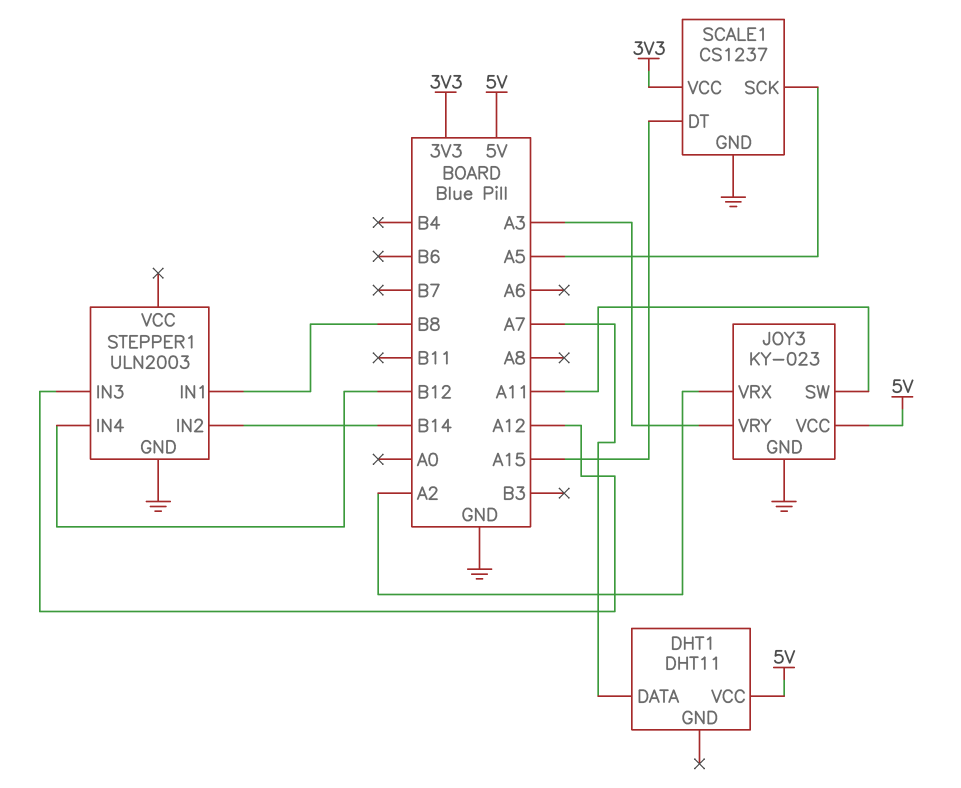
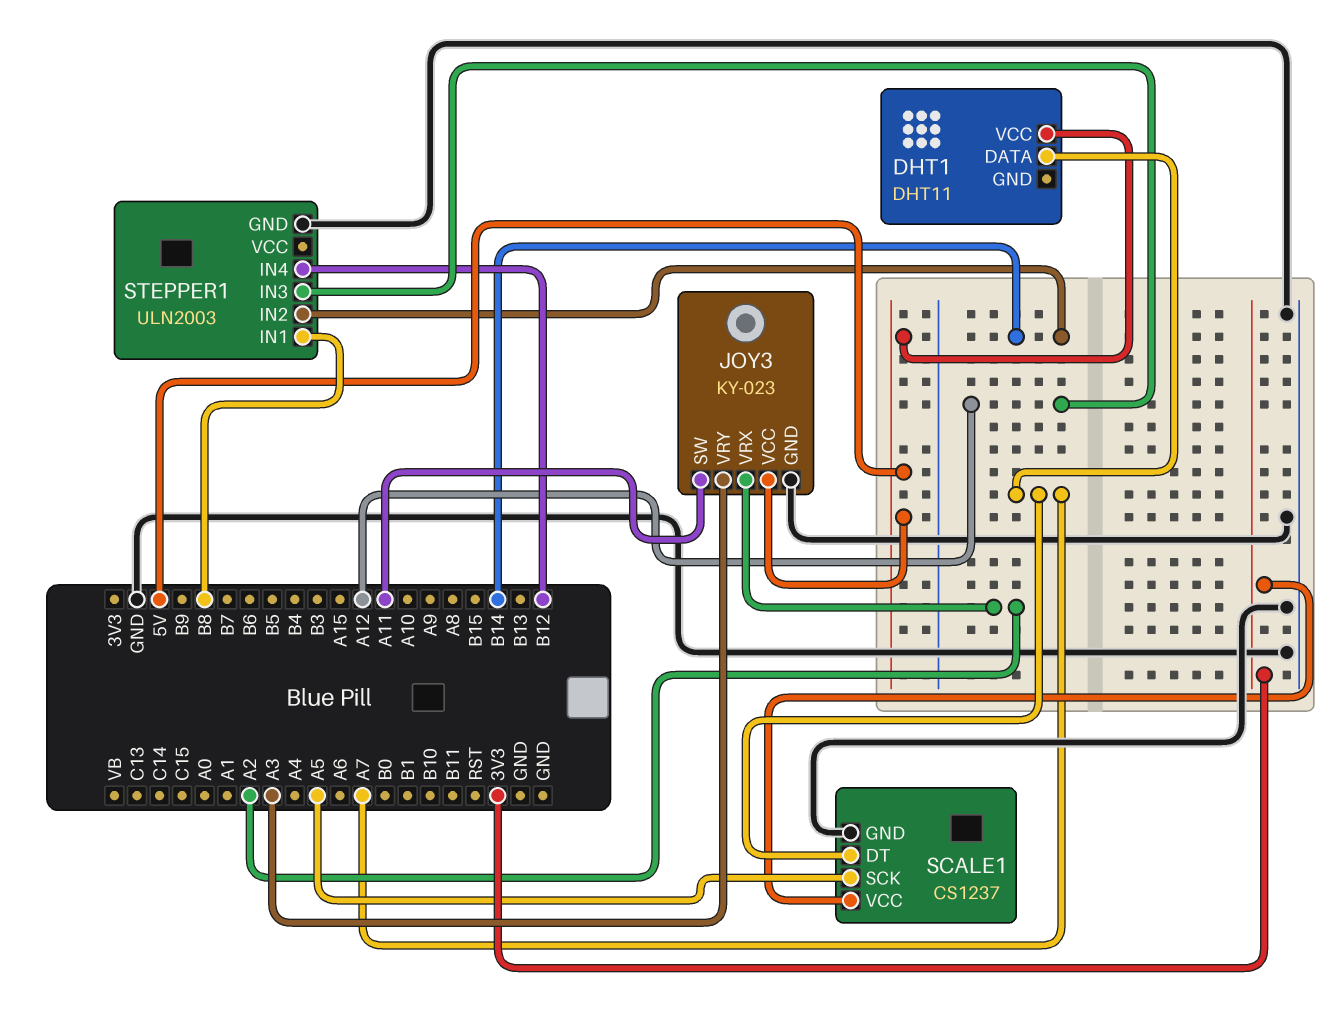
SCALE1 pin DT: A15 -> A7

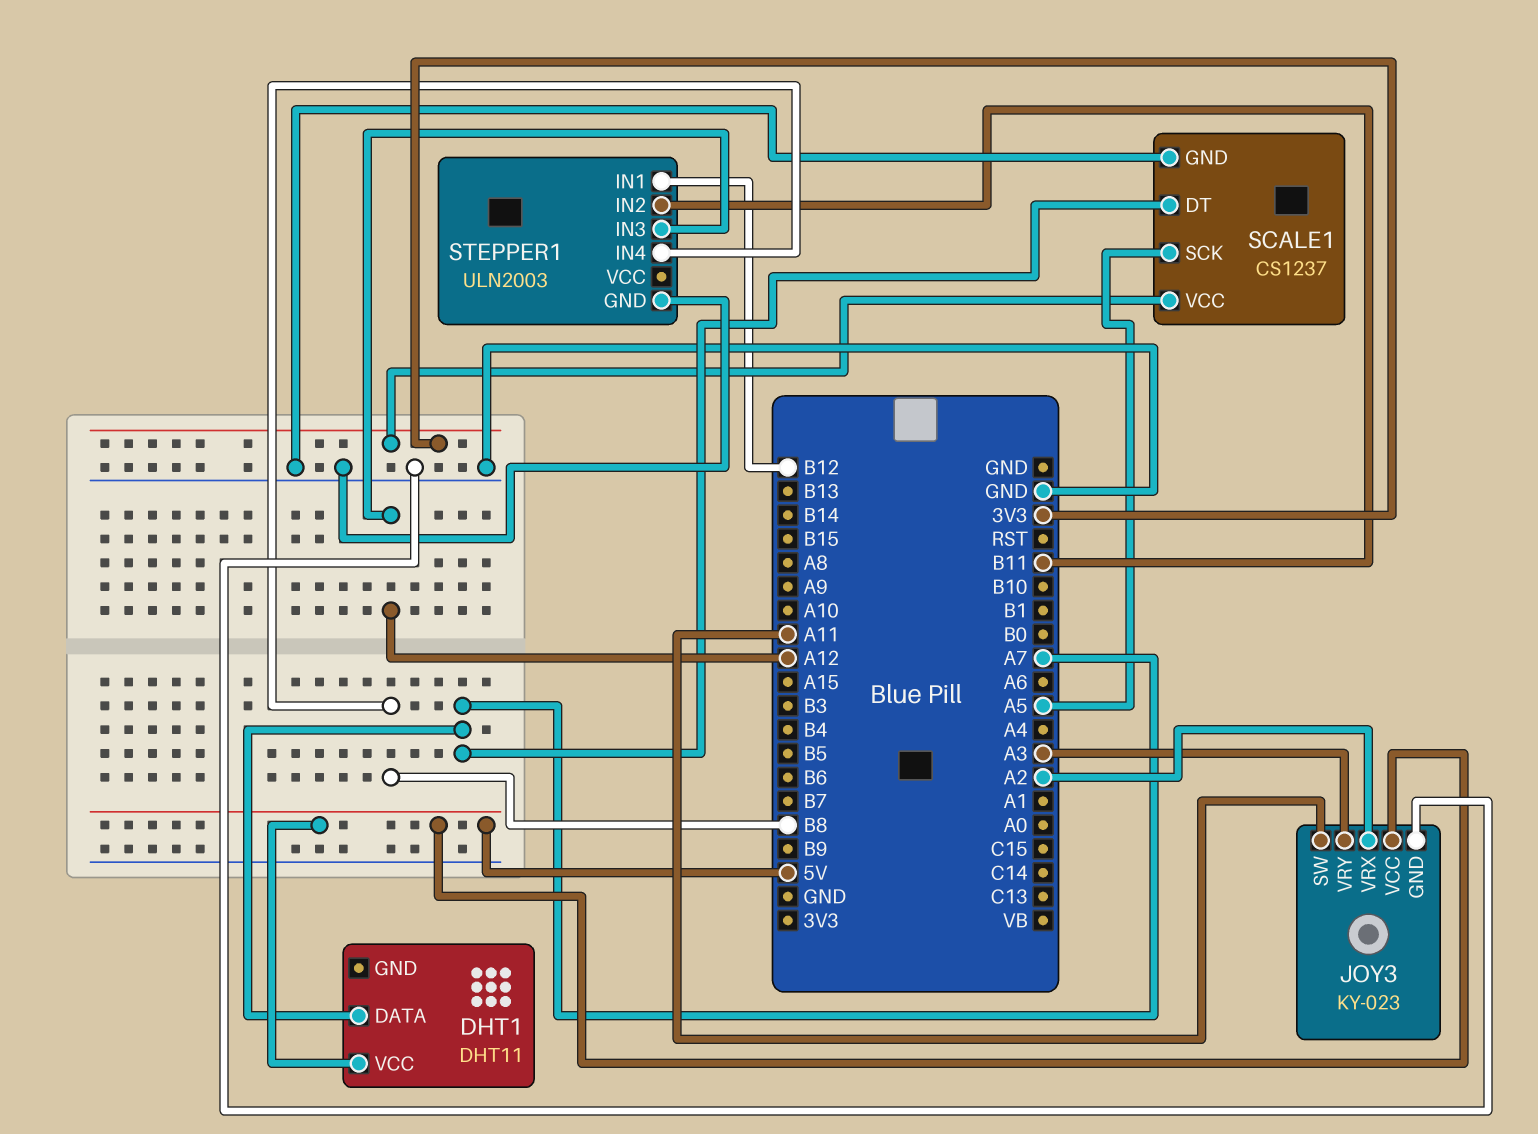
STEPPER1 pin IN1: B8 -> B12
STEPPER1 pin IN2: B14 -> B11
STEPPER1 pin IN4: B12 -> B8

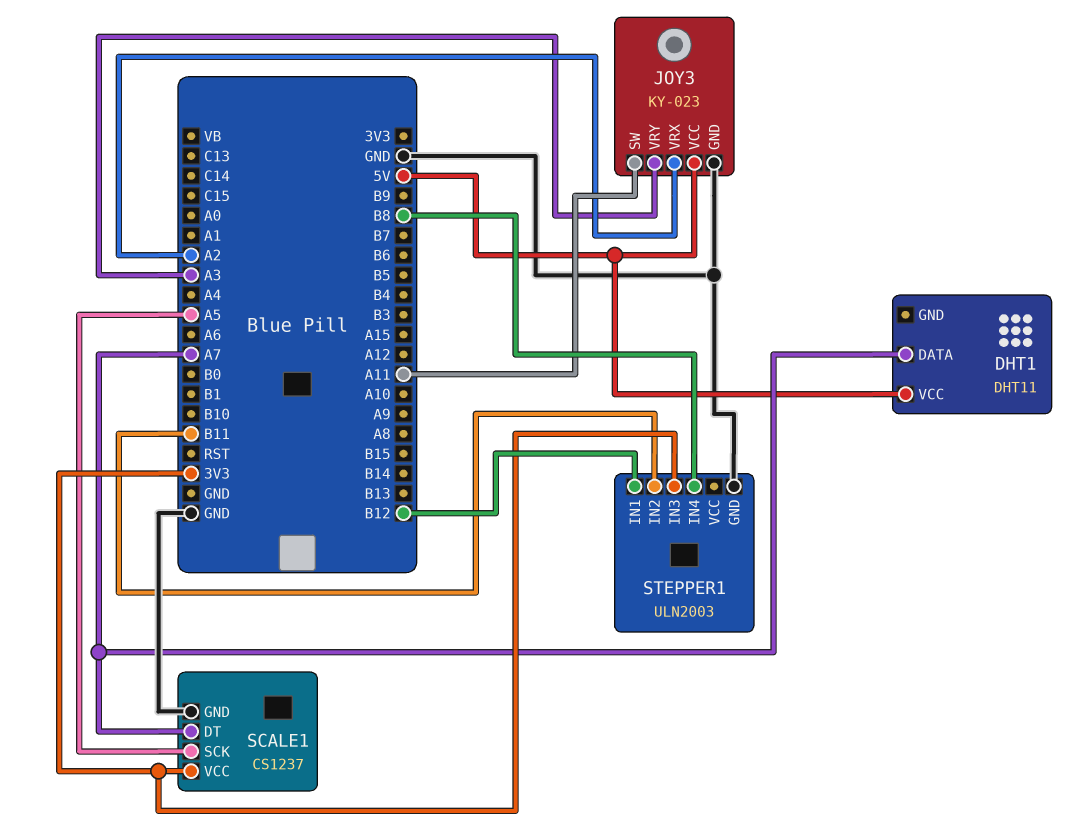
STEPPER1 pin IN3: A12 -> 3V3

